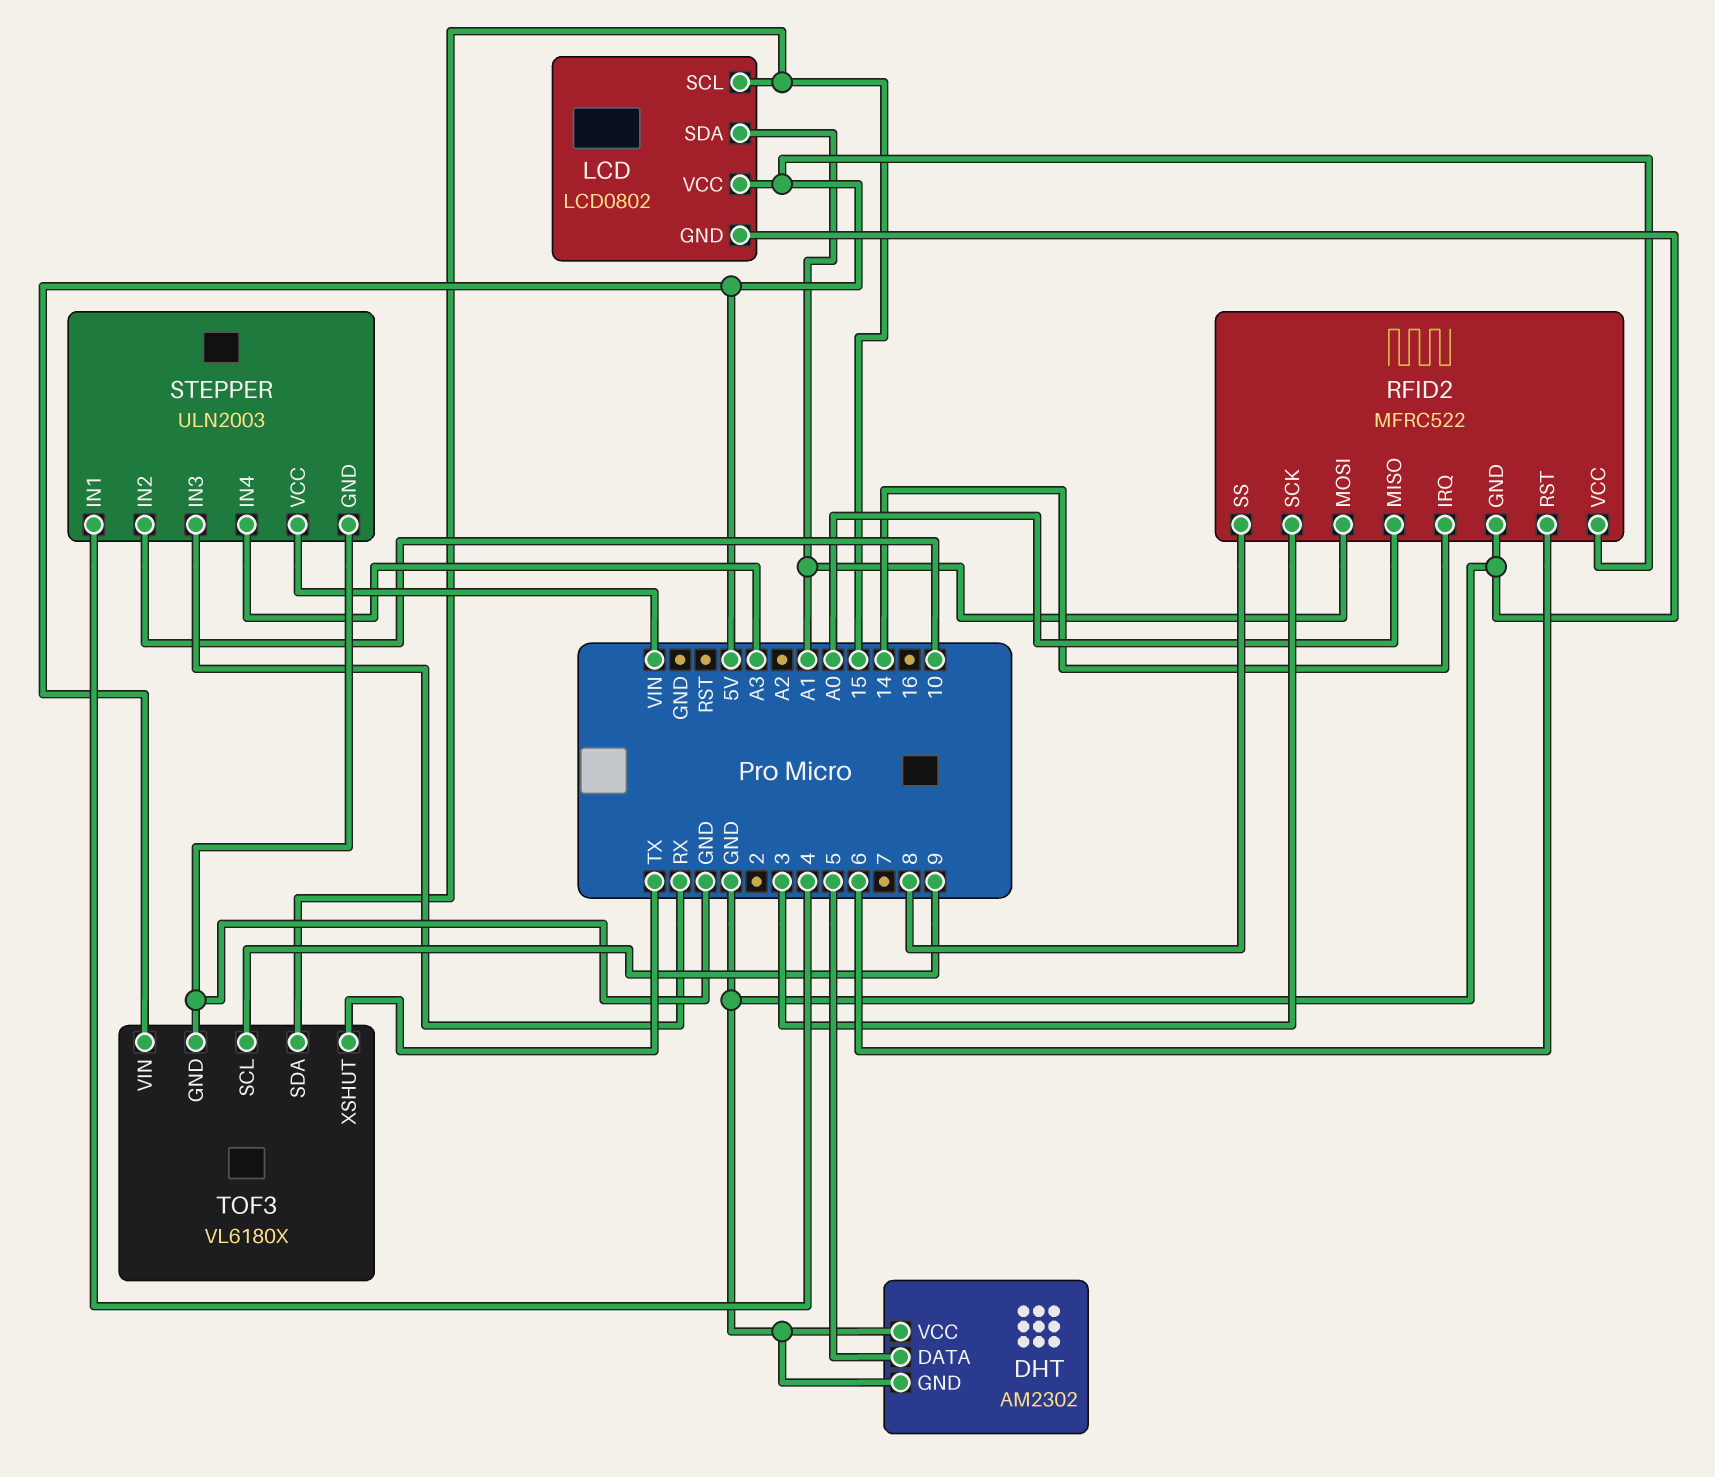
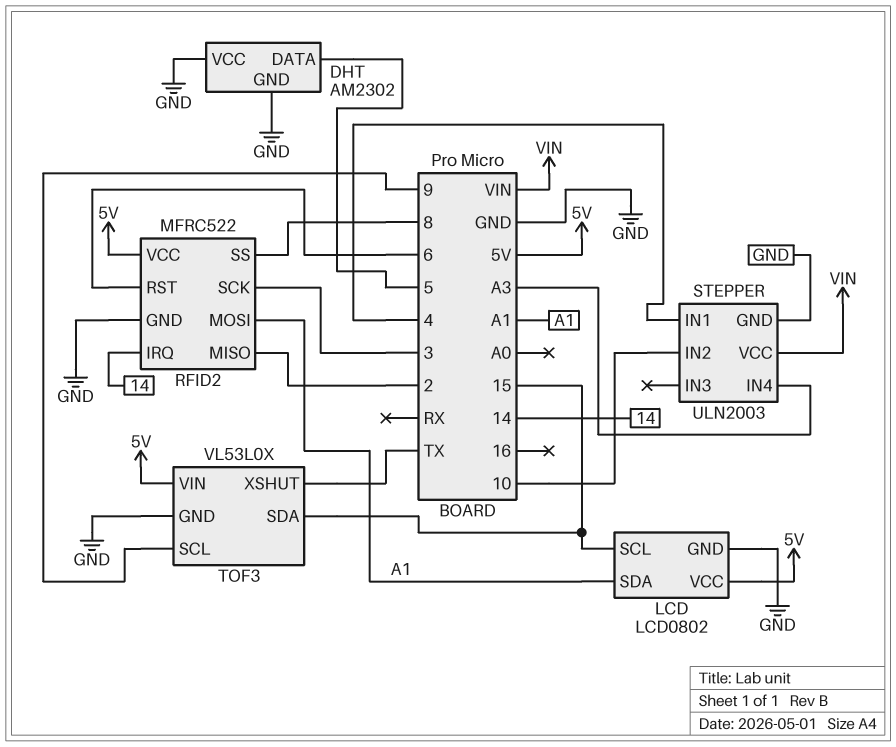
RFID2 pin MISO: A0 -> 2
STEPPER pin IN3: RX -> none
TOF3: VL6180X -> VL53L0X

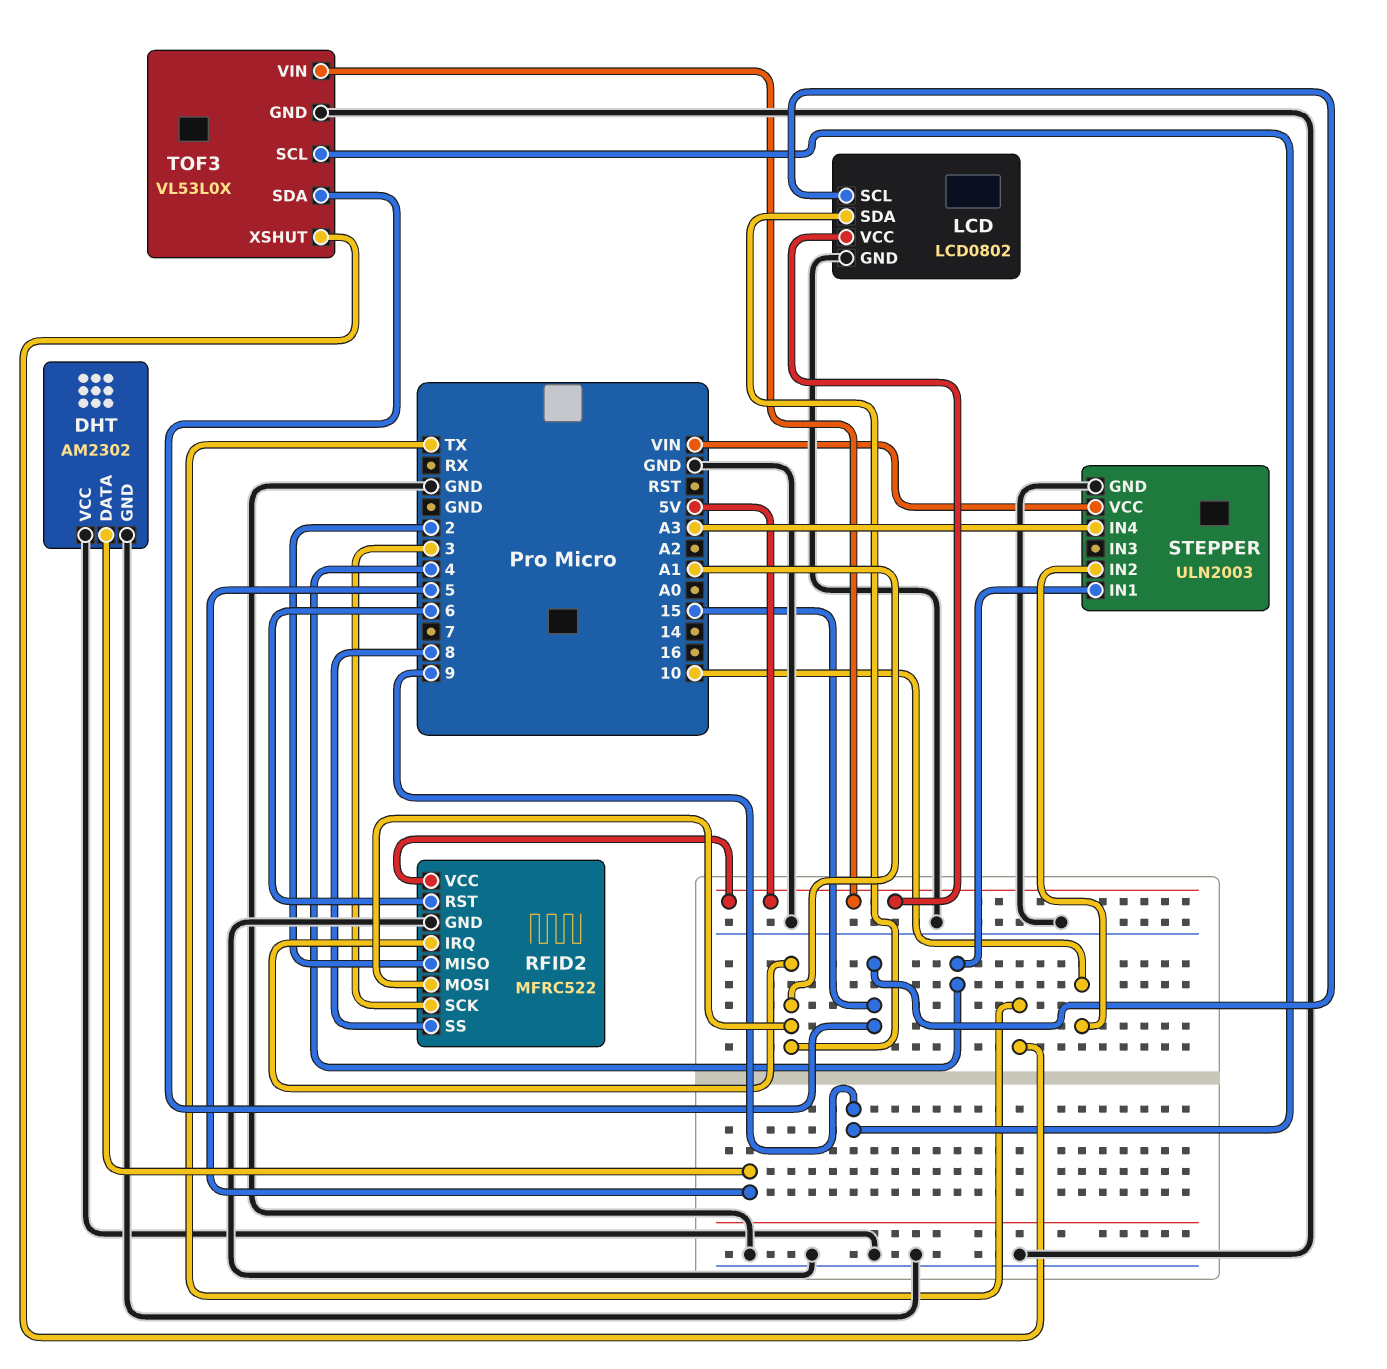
RFID2 pin IRQ: 14 -> A1

